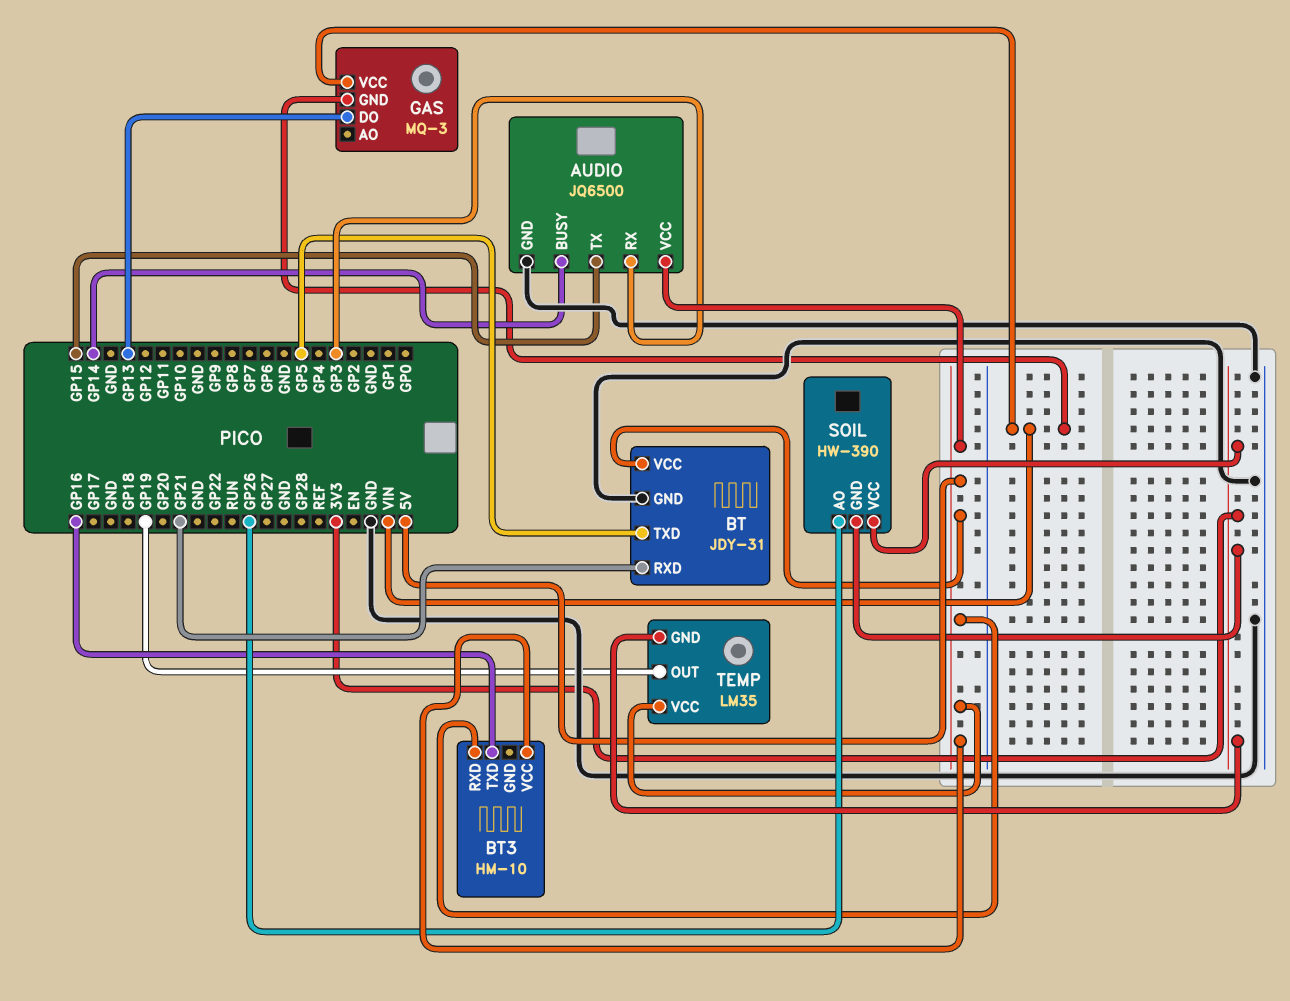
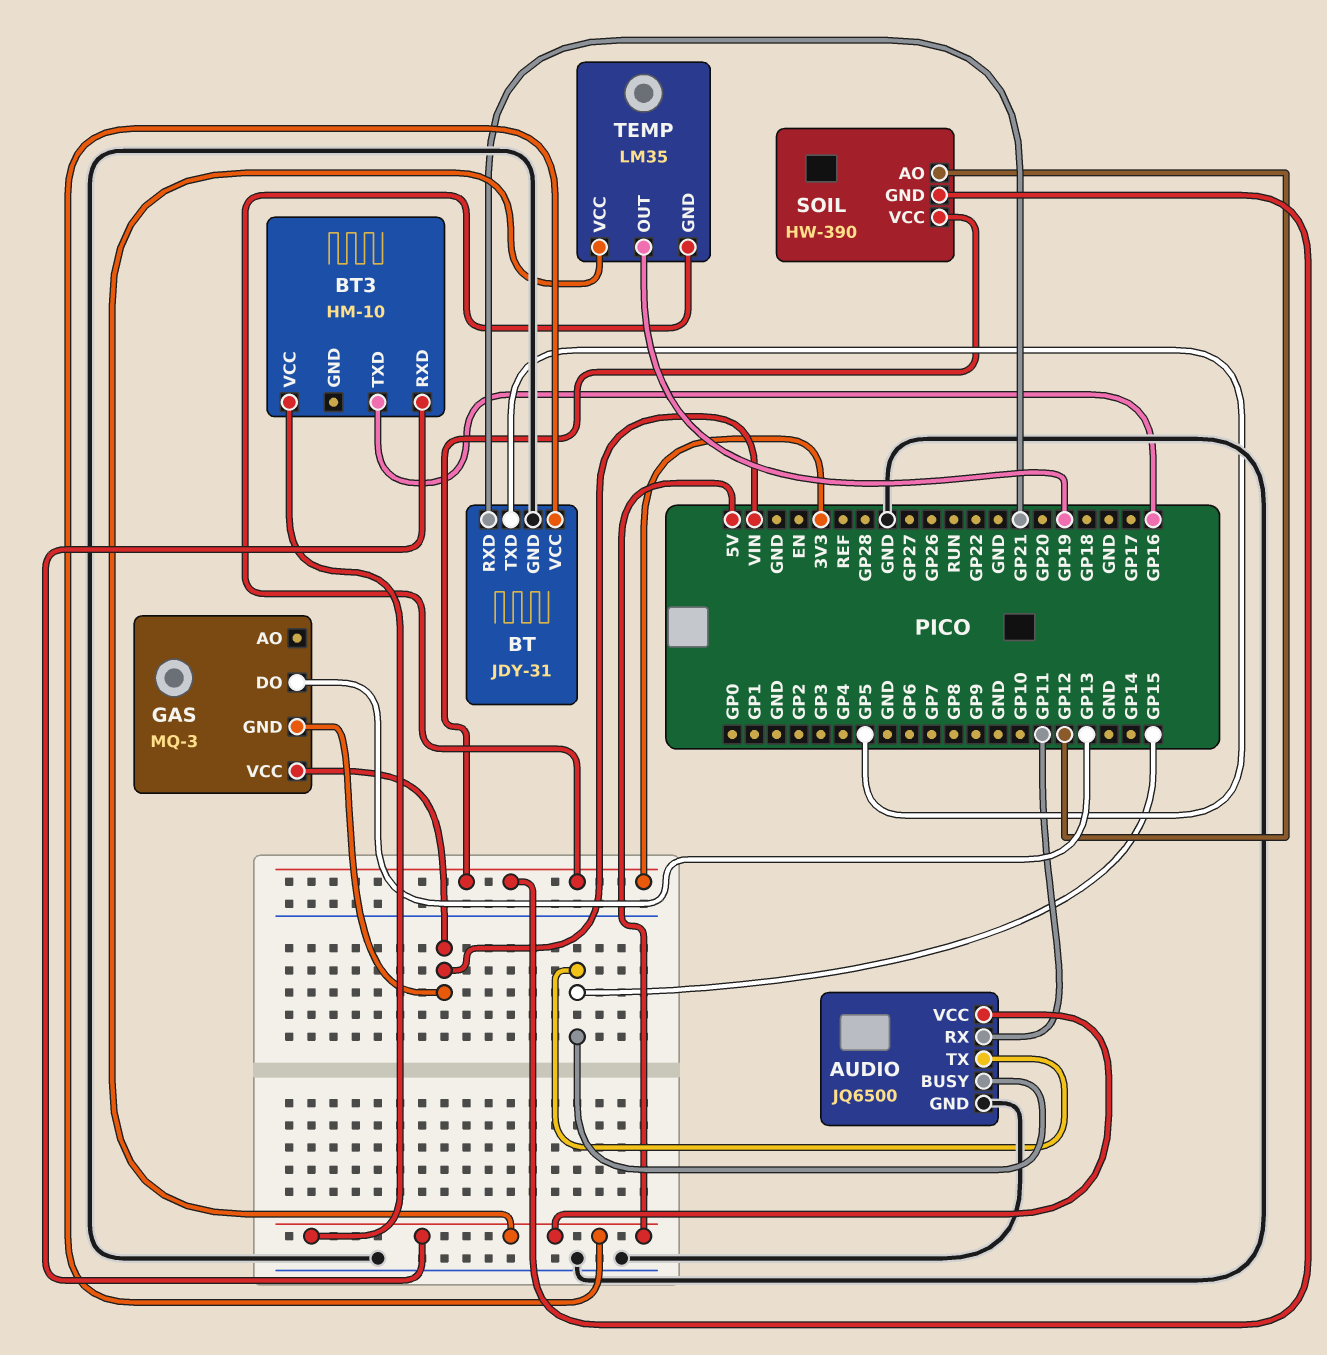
AUDIO pin BUSY: GP14 -> GP15
AUDIO pin RX: GP3 -> GP11
SOIL pin AO: GP26 -> GP12

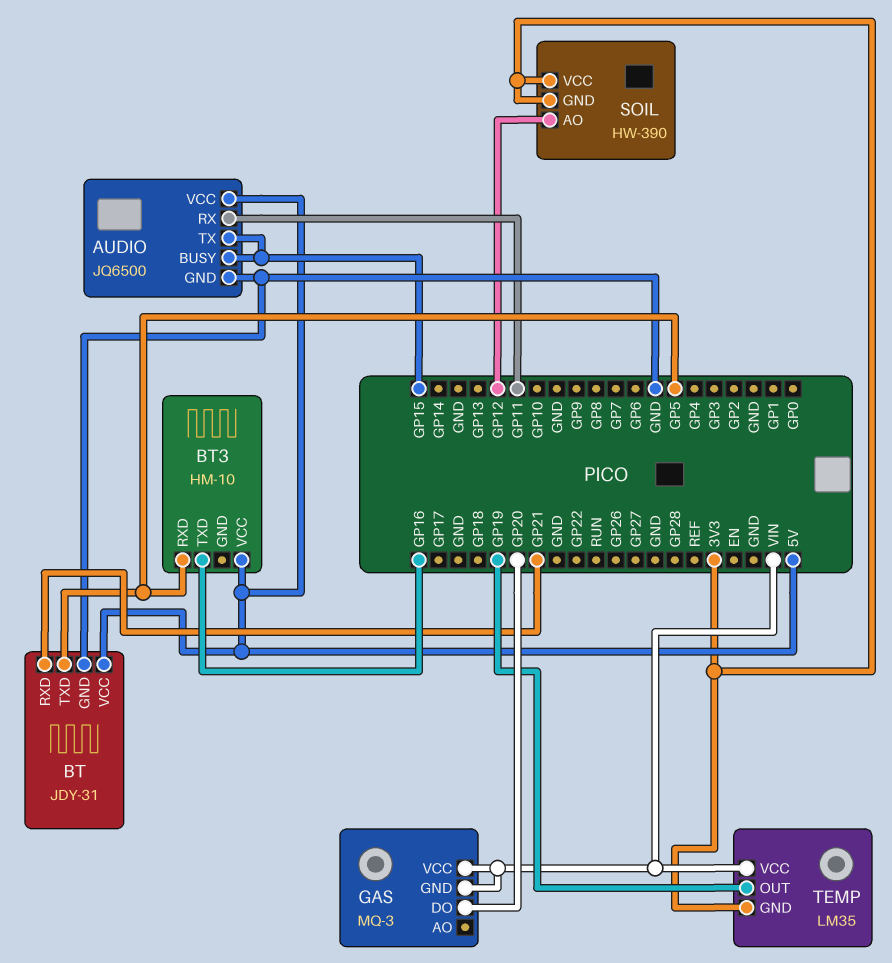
BT3 pin RXD: 5V -> GP5
GAS pin DO: GP13 -> GP20
TEMP pin VCC: 5V -> VIN

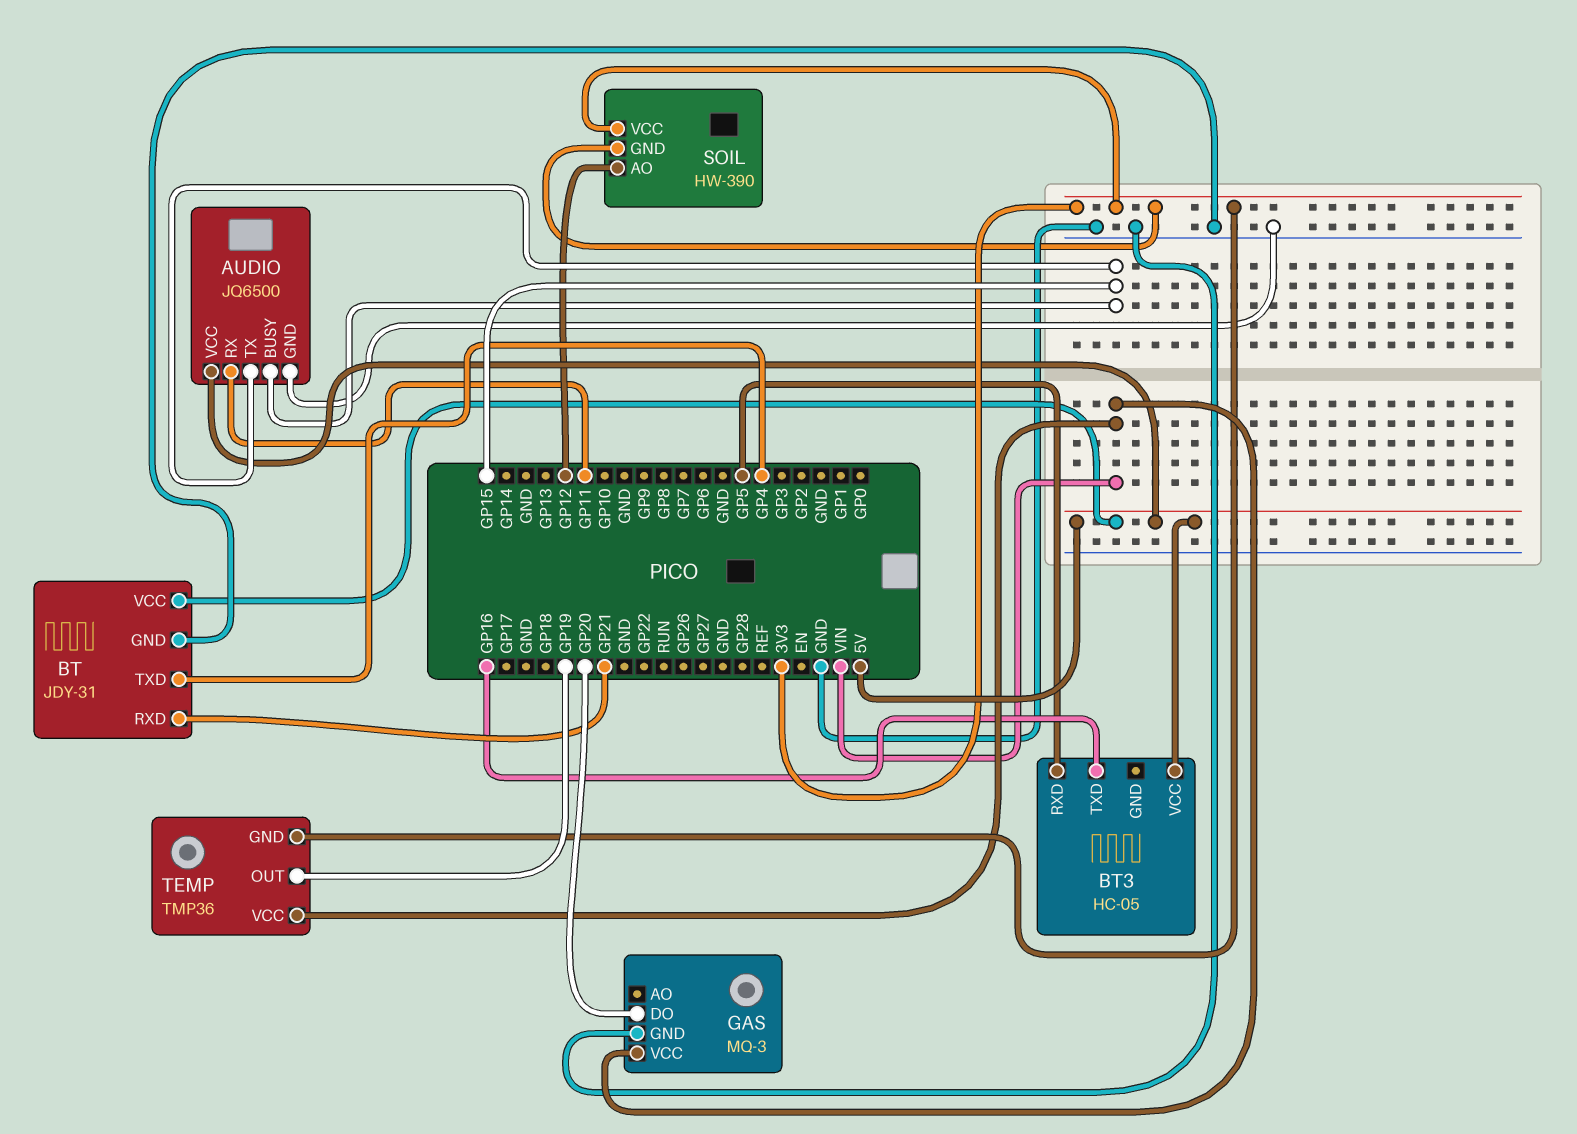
BT pin TXD: GP5 -> GP4
BT3: HM-10 -> HC-05
GAS pin GND: VIN -> GND
TEMP: LM35 -> TMP36

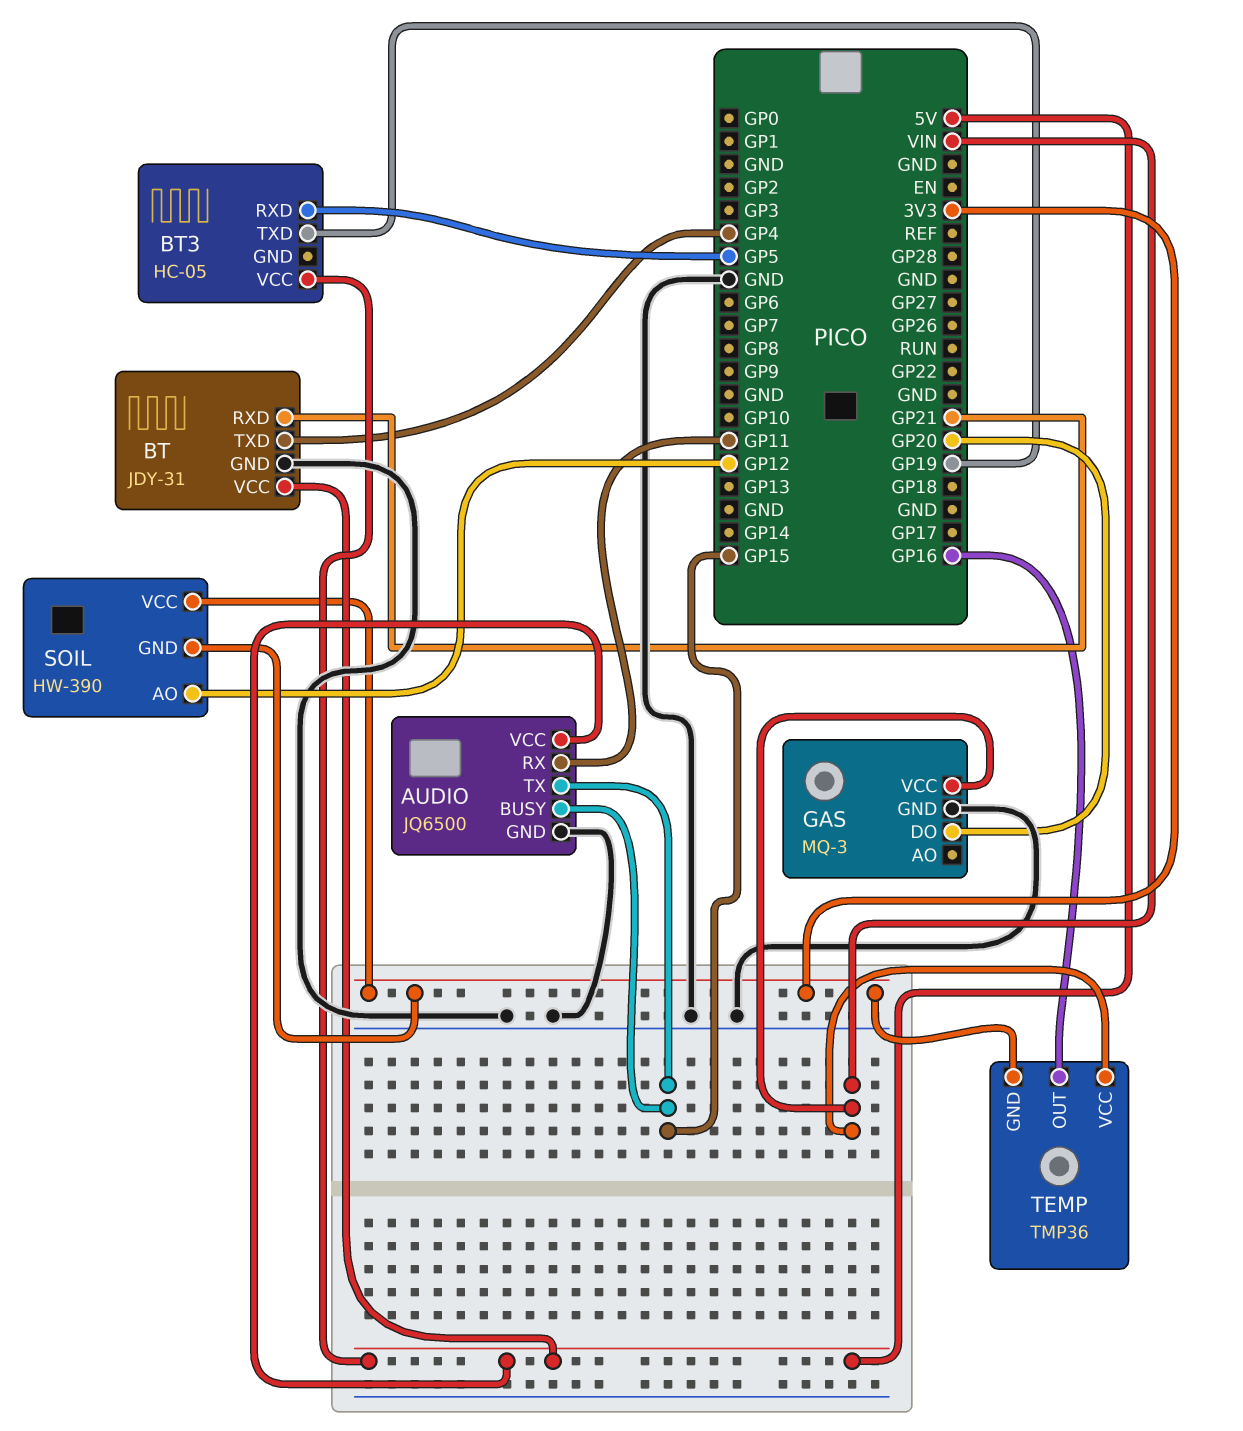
BT3 pin TXD: GP16 -> GP19
TEMP pin OUT: GP19 -> GP16

